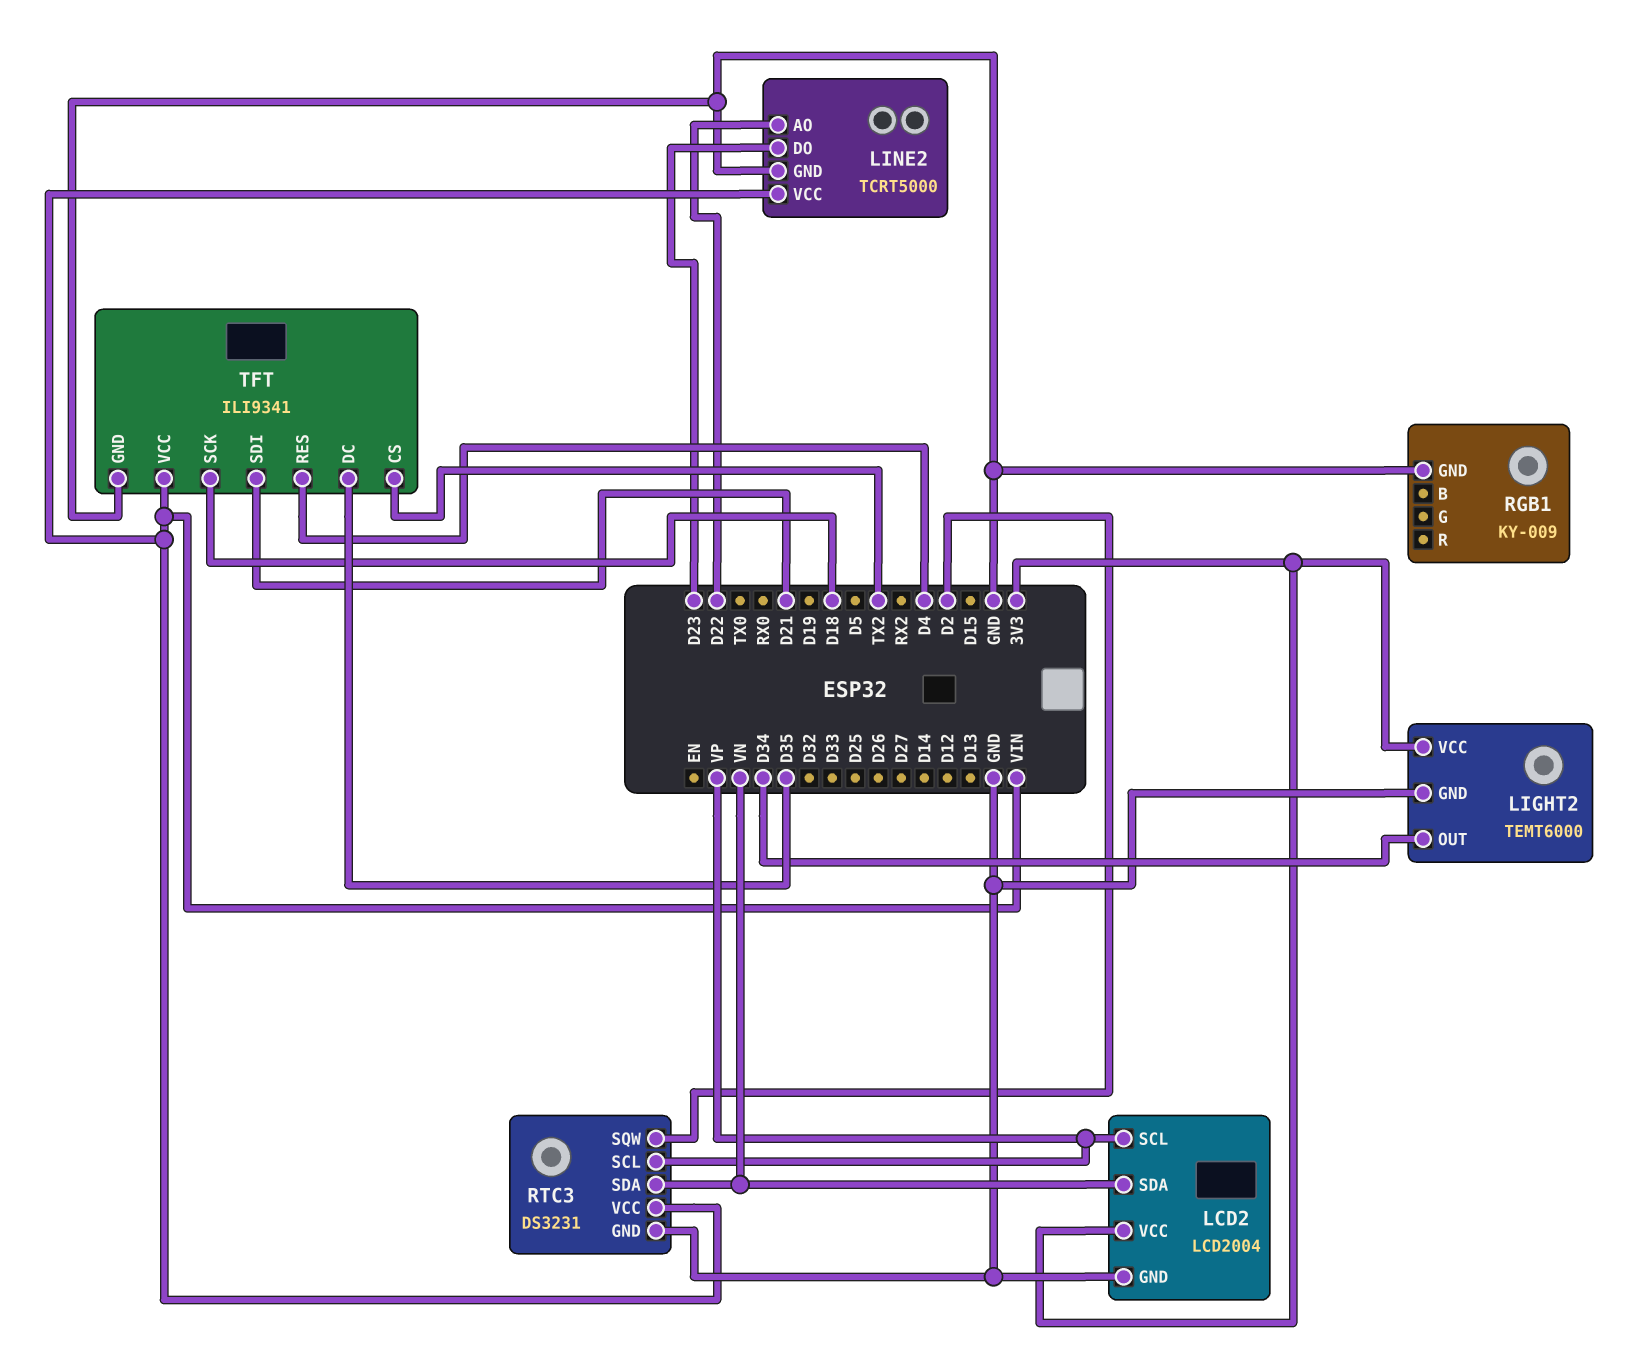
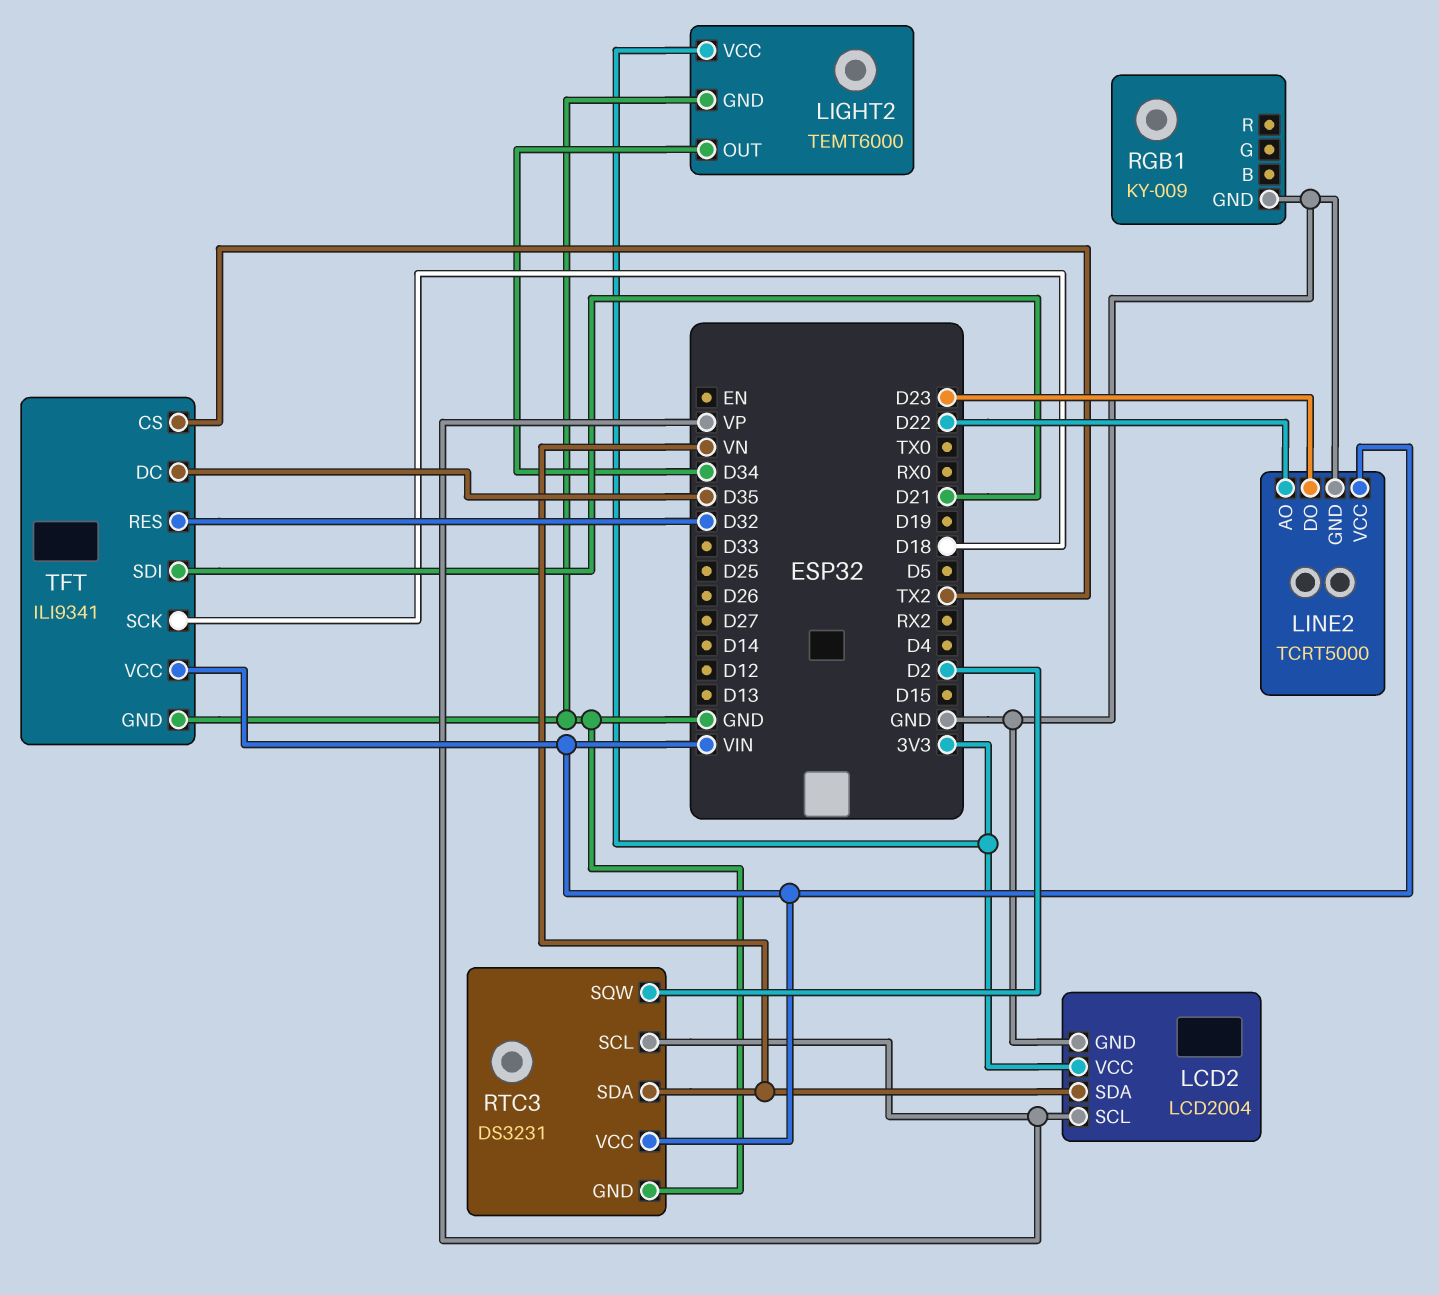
TFT pin RES: D4 -> D32

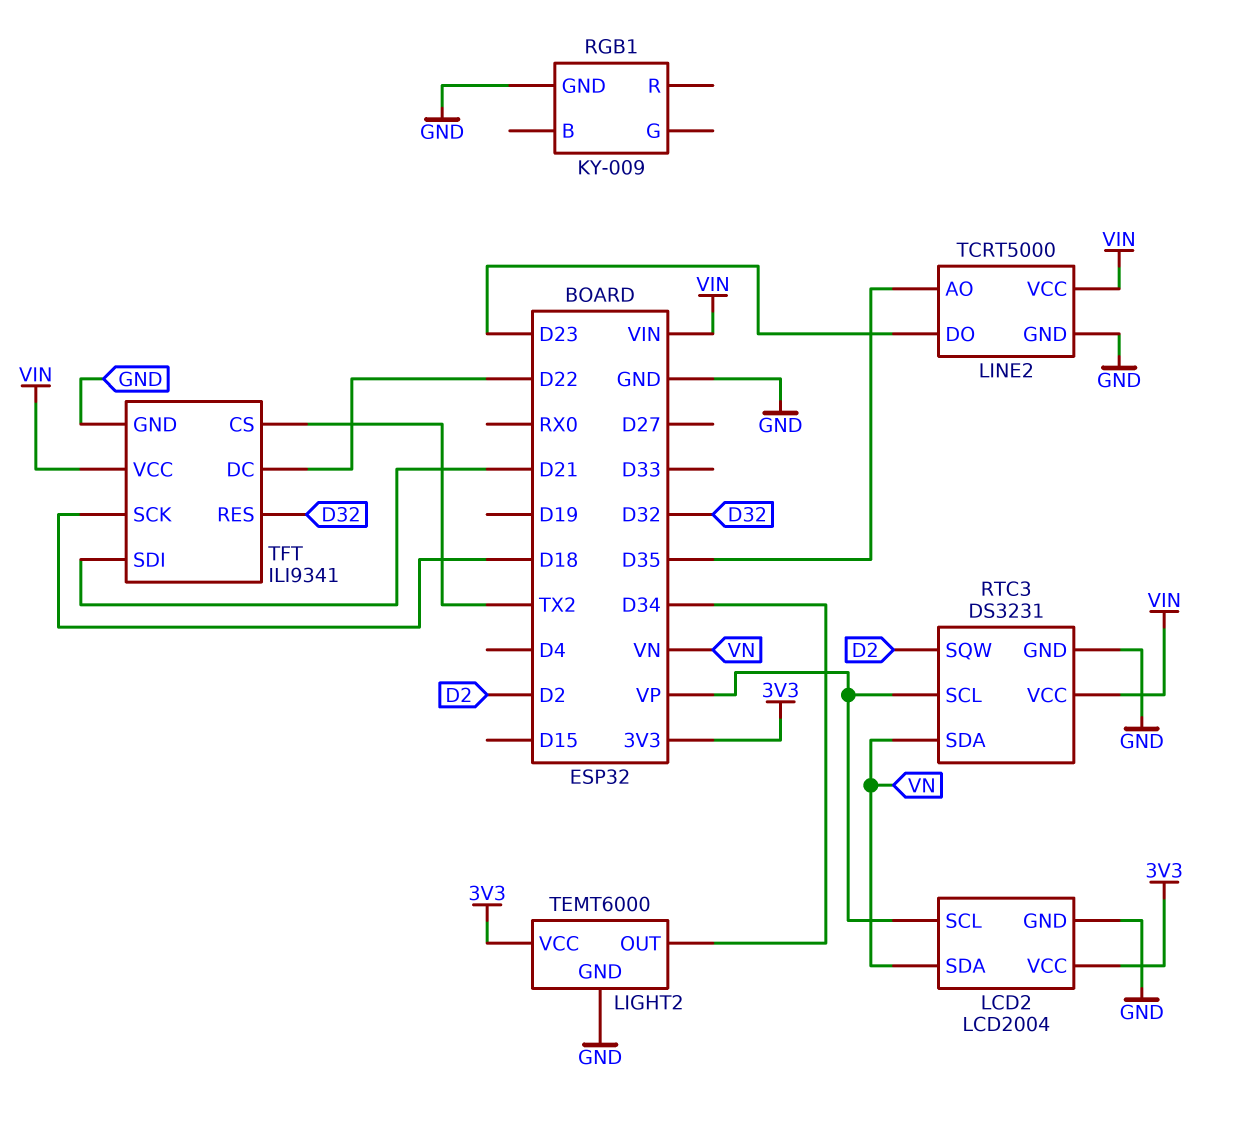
LINE2 pin AO: D22 -> D35
TFT pin DC: D35 -> D22

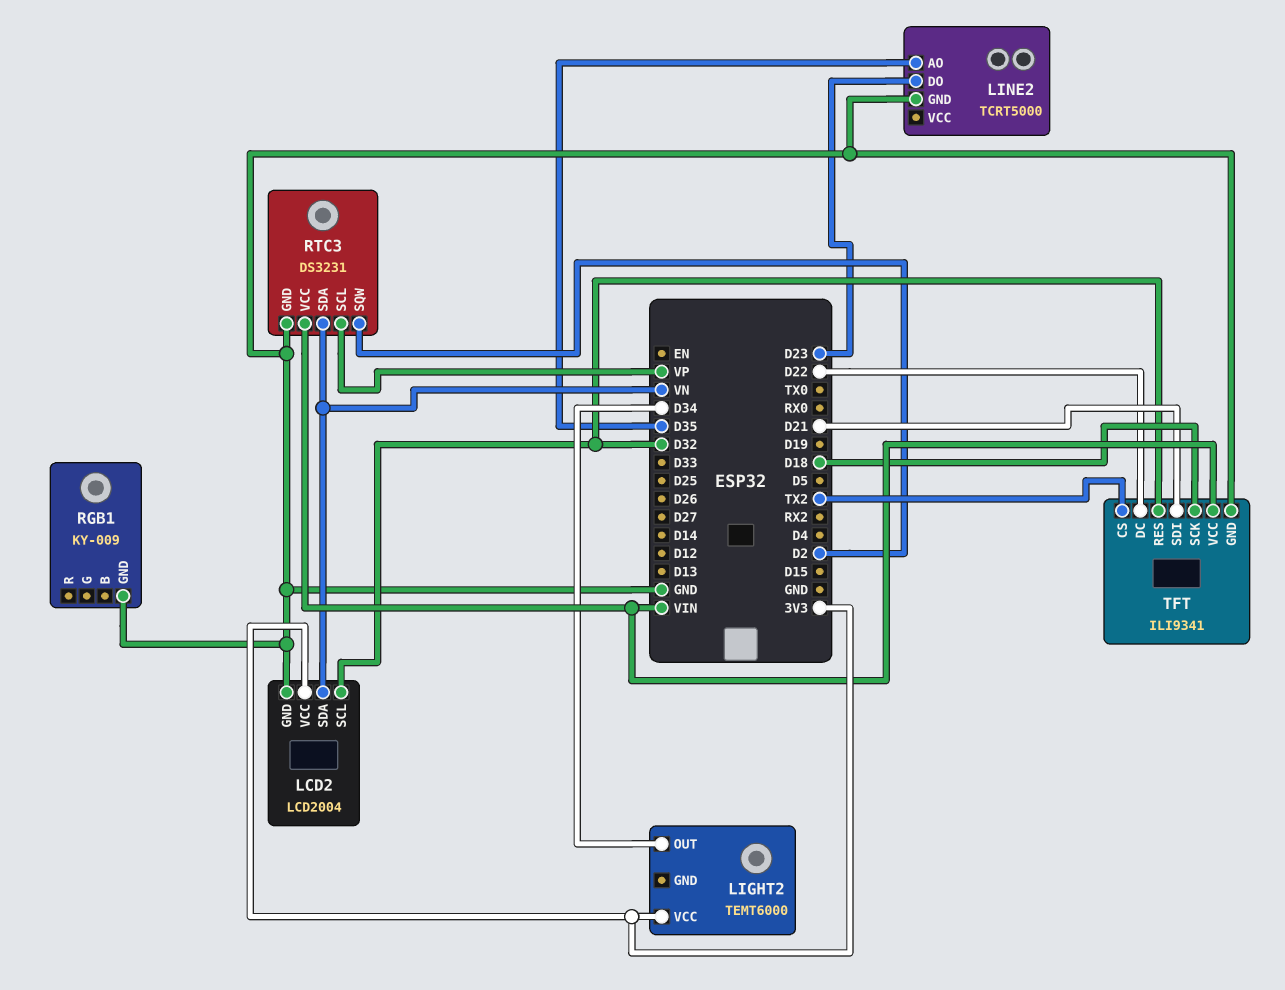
LCD2 pin SCL: VP -> D32
LIGHT2 pin GND: GND -> none
LINE2 pin VCC: VIN -> none

